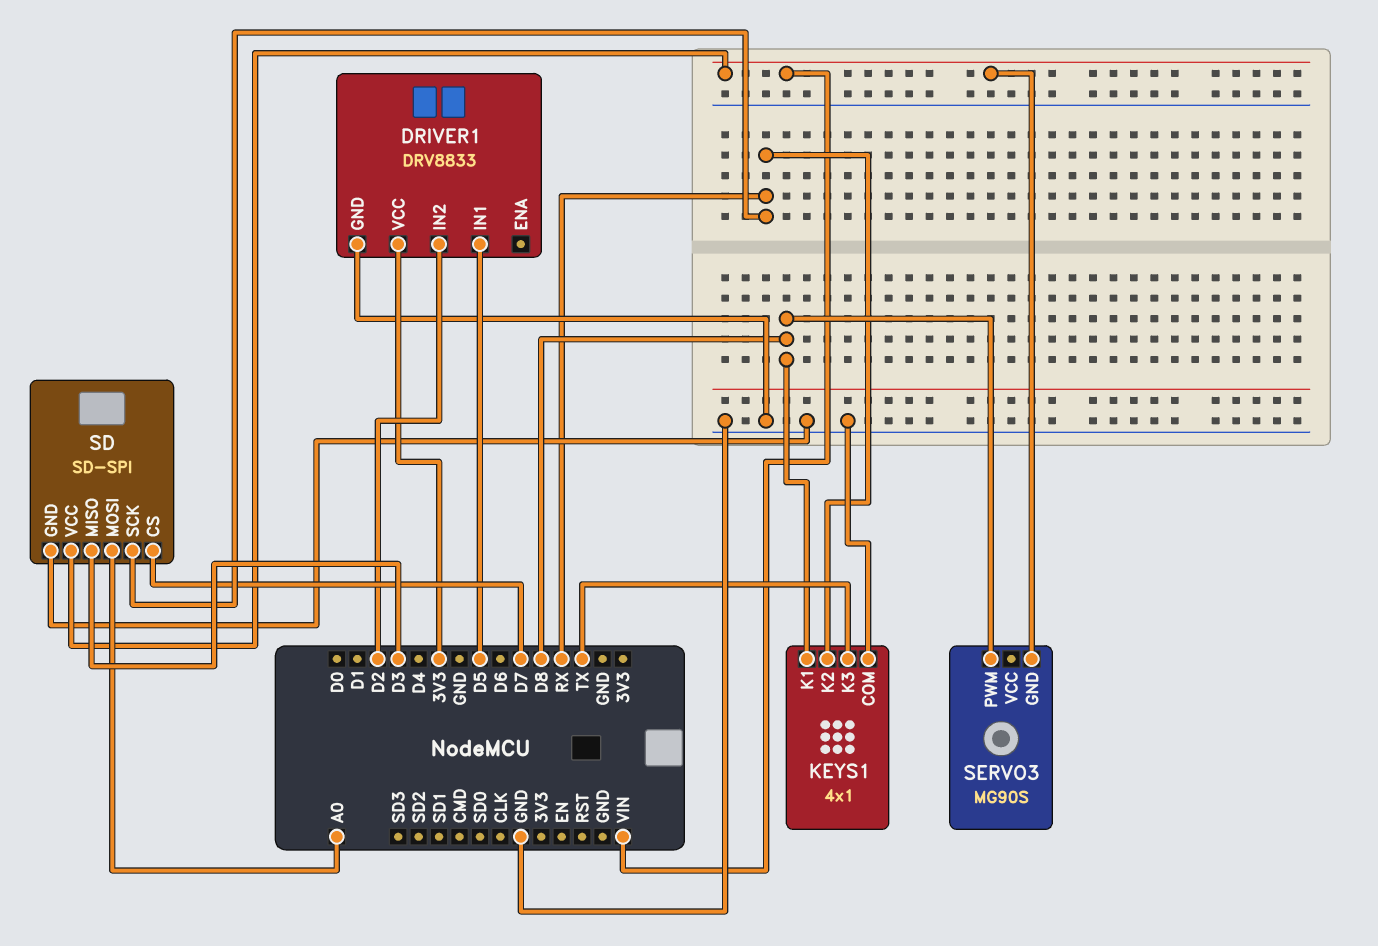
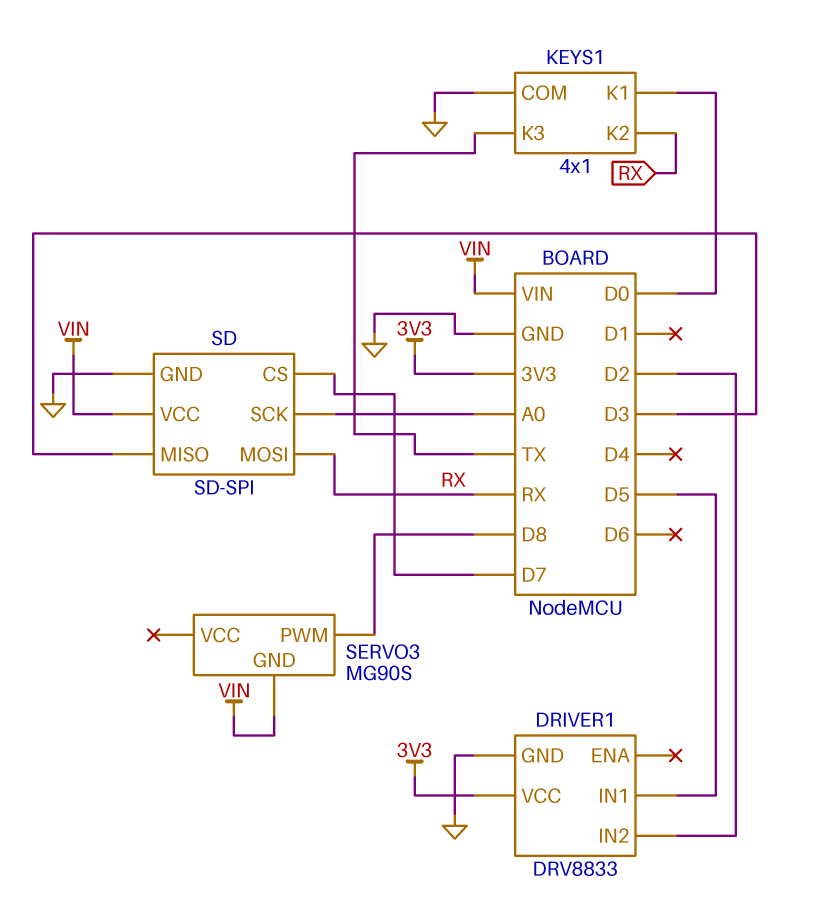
KEYS1 pin K1: D8 -> D0
SD pin MOSI: A0 -> RX
SD pin SCK: RX -> A0

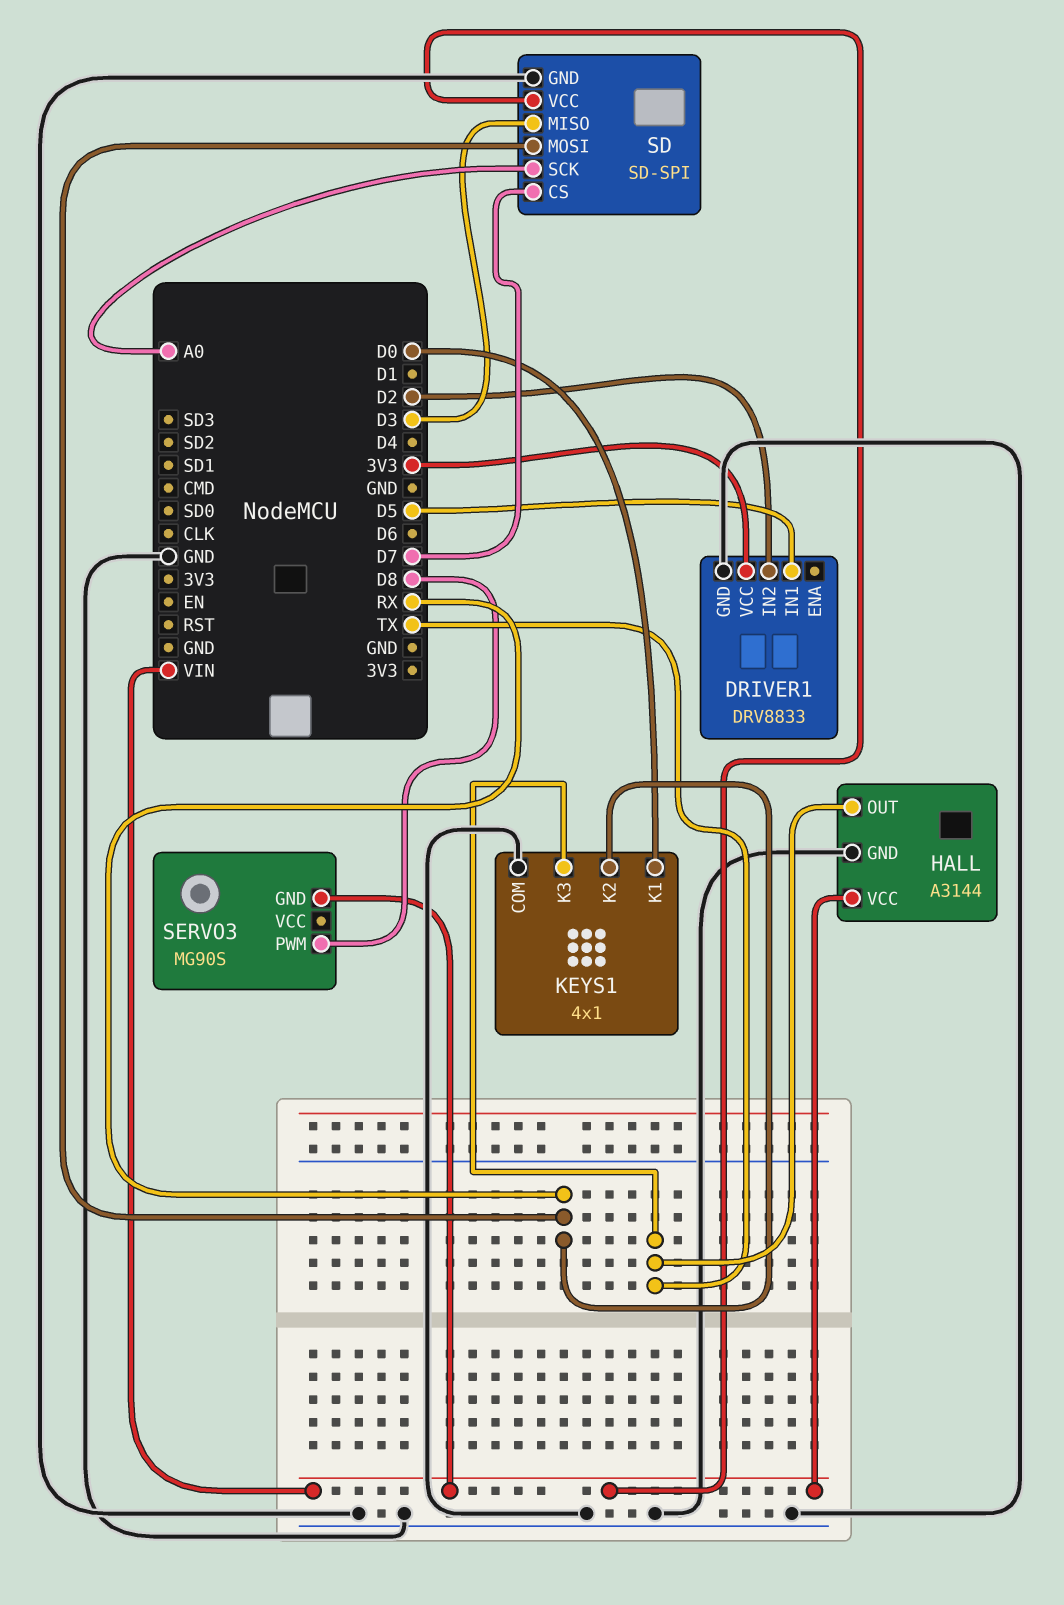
HALL: none -> A3144
HALL pin GND: none -> GND
HALL pin OUT: none -> TX
HALL pin VCC: none -> VIN

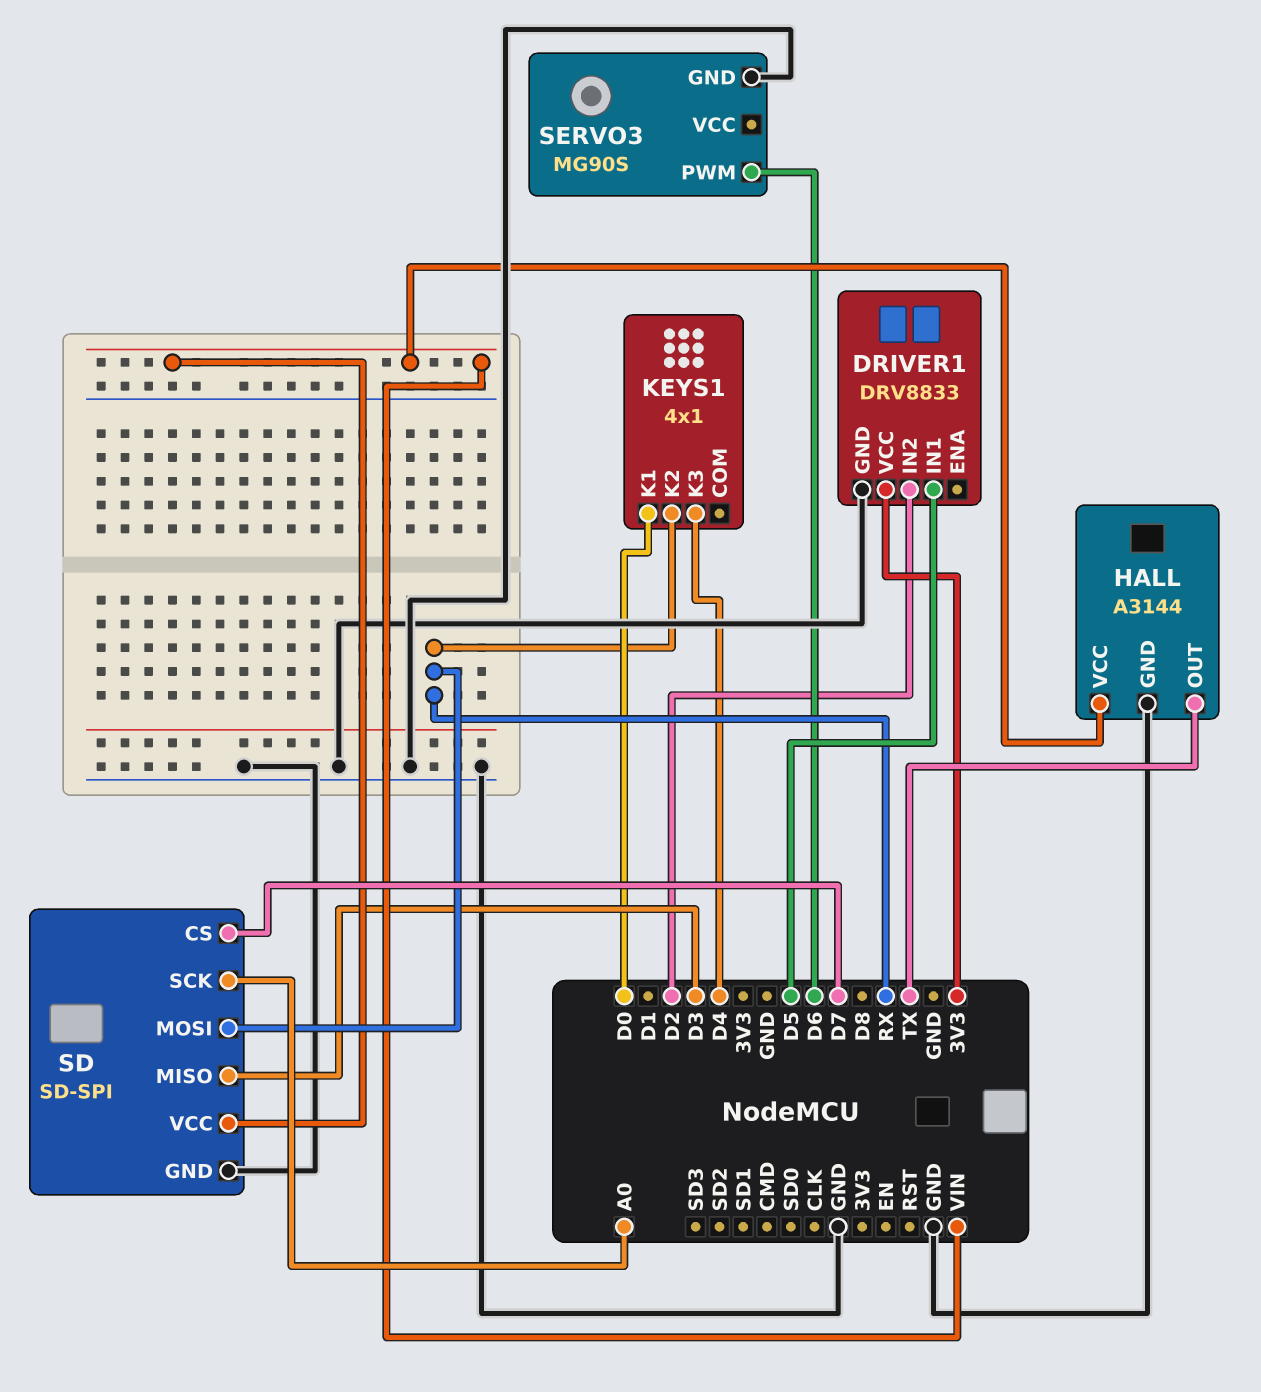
KEYS1 pin COM: GND -> none
KEYS1 pin K3: TX -> D4
SERVO3 pin GND: VIN -> GND
SERVO3 pin PWM: D8 -> D6

